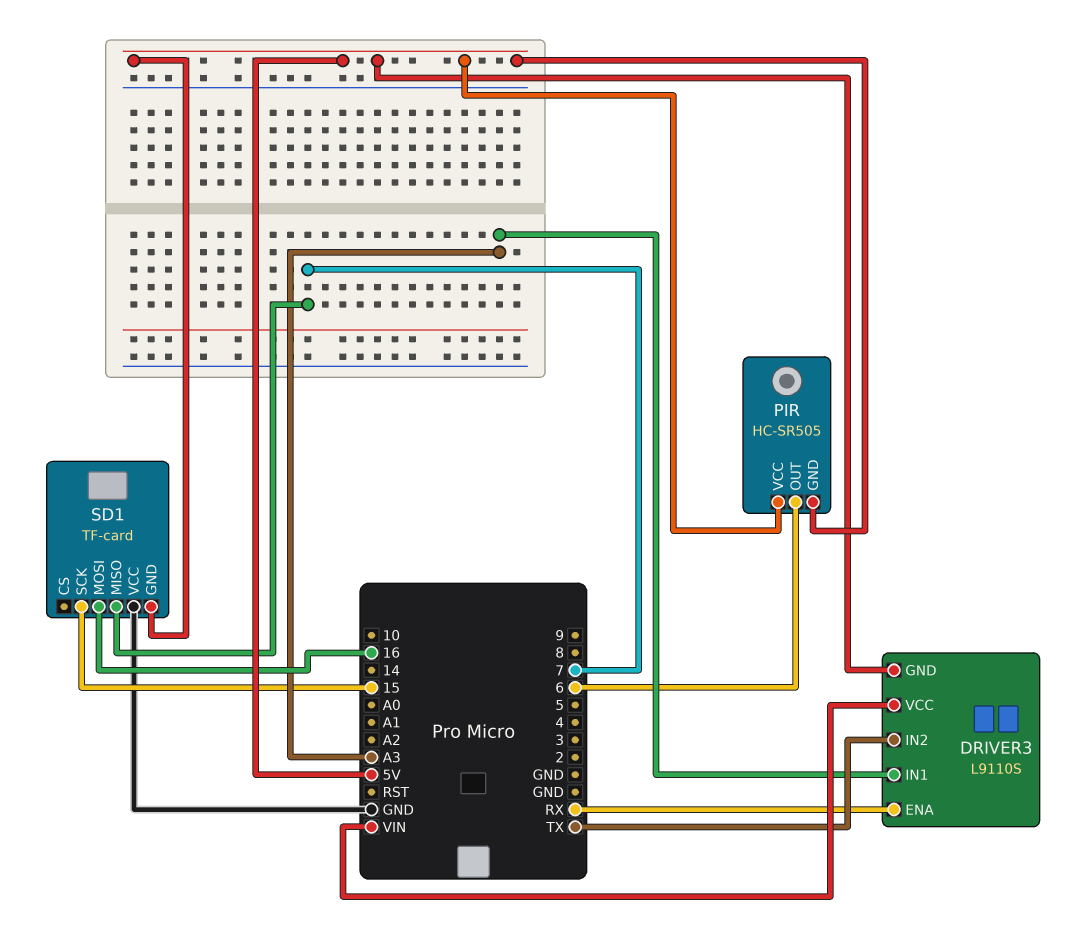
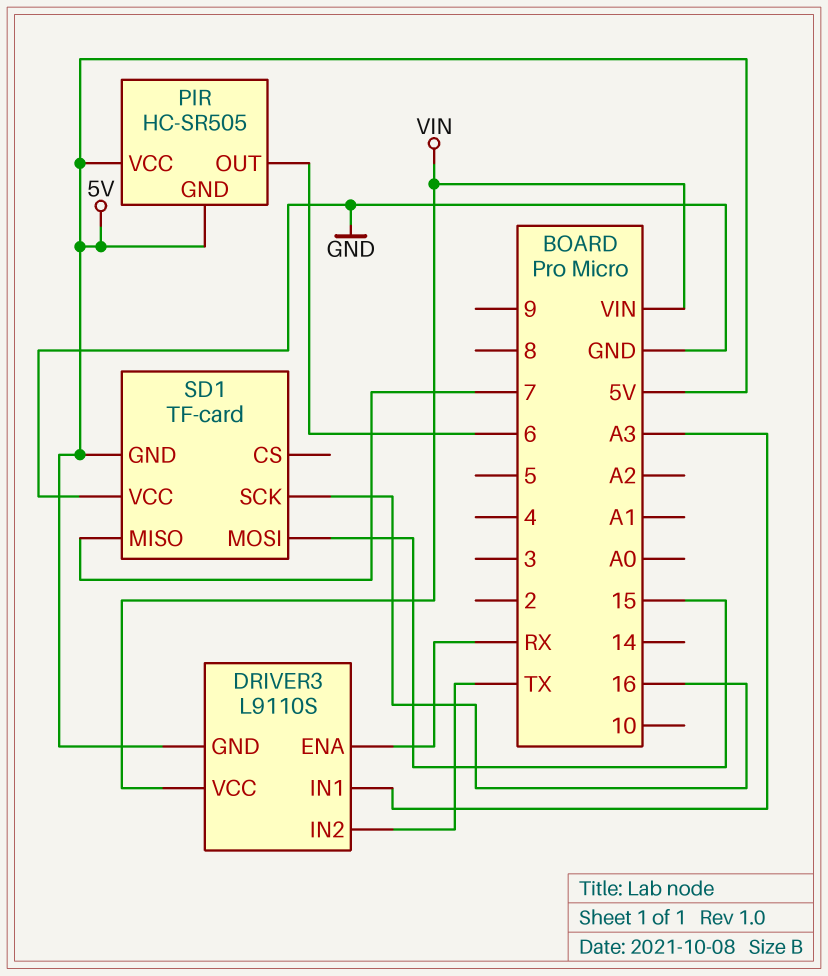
SD1 pin MOSI: 16 -> 15
SD1 pin SCK: 15 -> 16

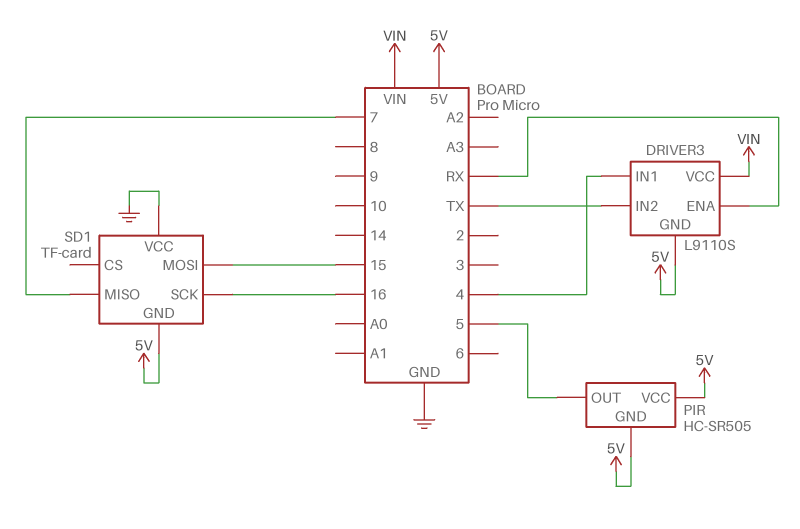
DRIVER3 pin IN1: A3 -> 4
PIR pin OUT: 6 -> 5

